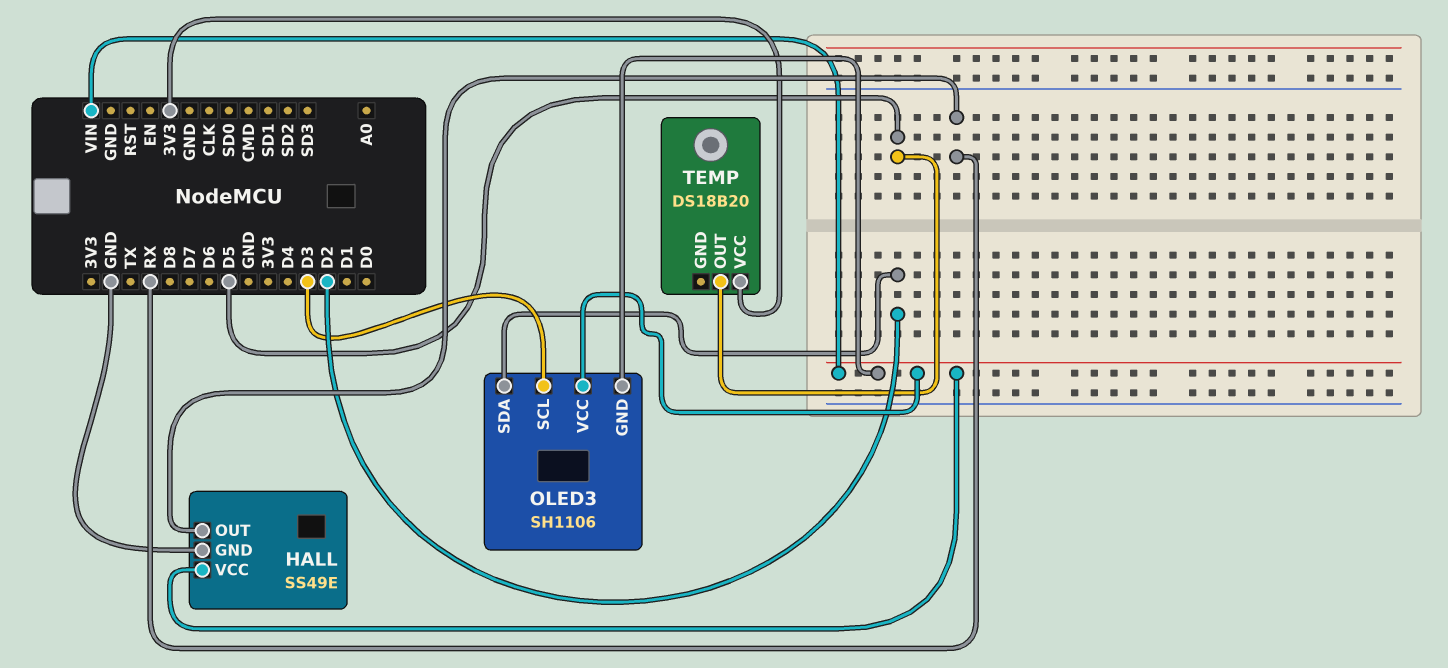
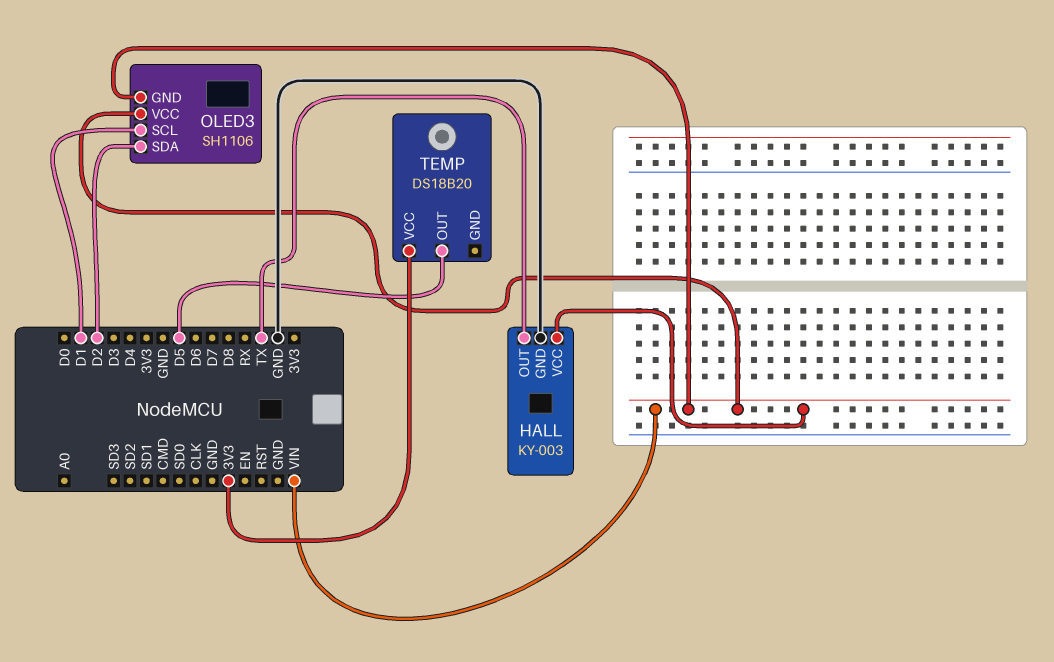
HALL: SS49E -> KY-003
HALL pin OUT: RX -> TX
OLED3 pin SCL: D3 -> D1

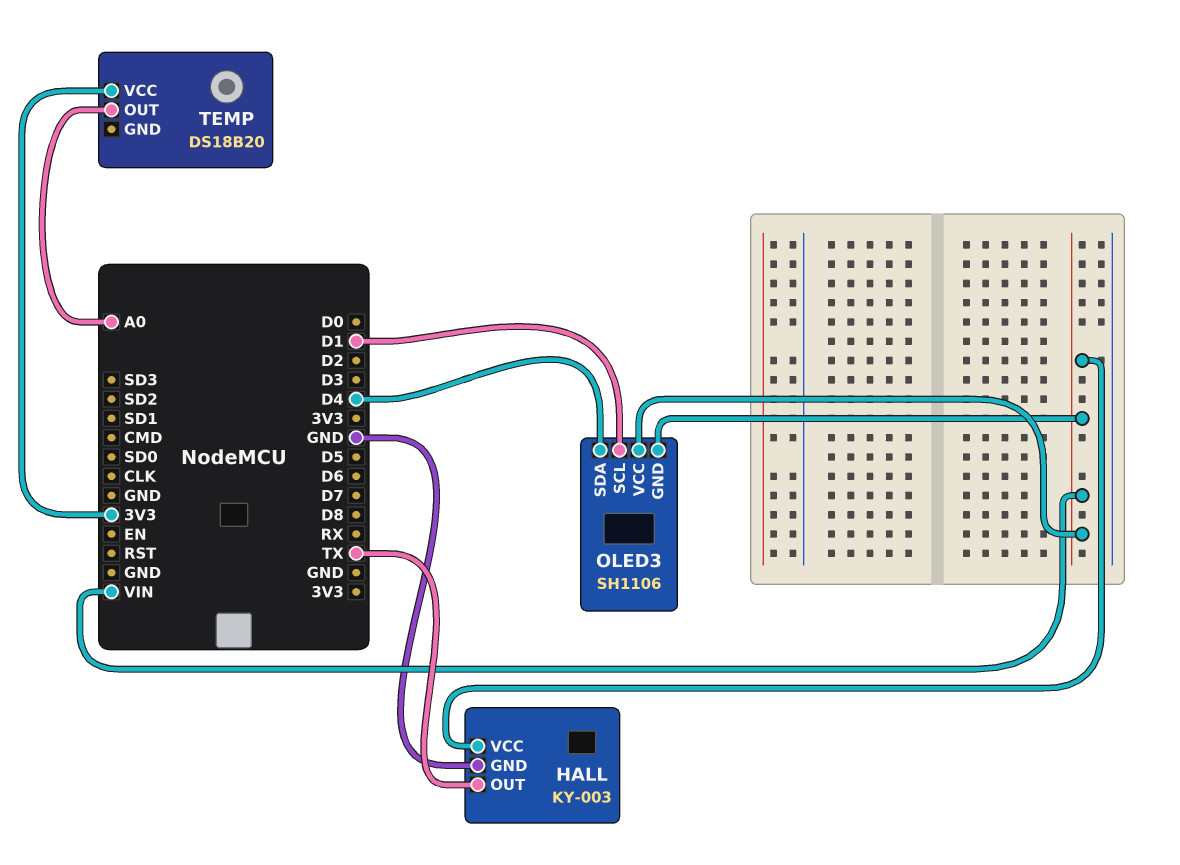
OLED3 pin SDA: D2 -> D4
TEMP pin OUT: D5 -> A0

